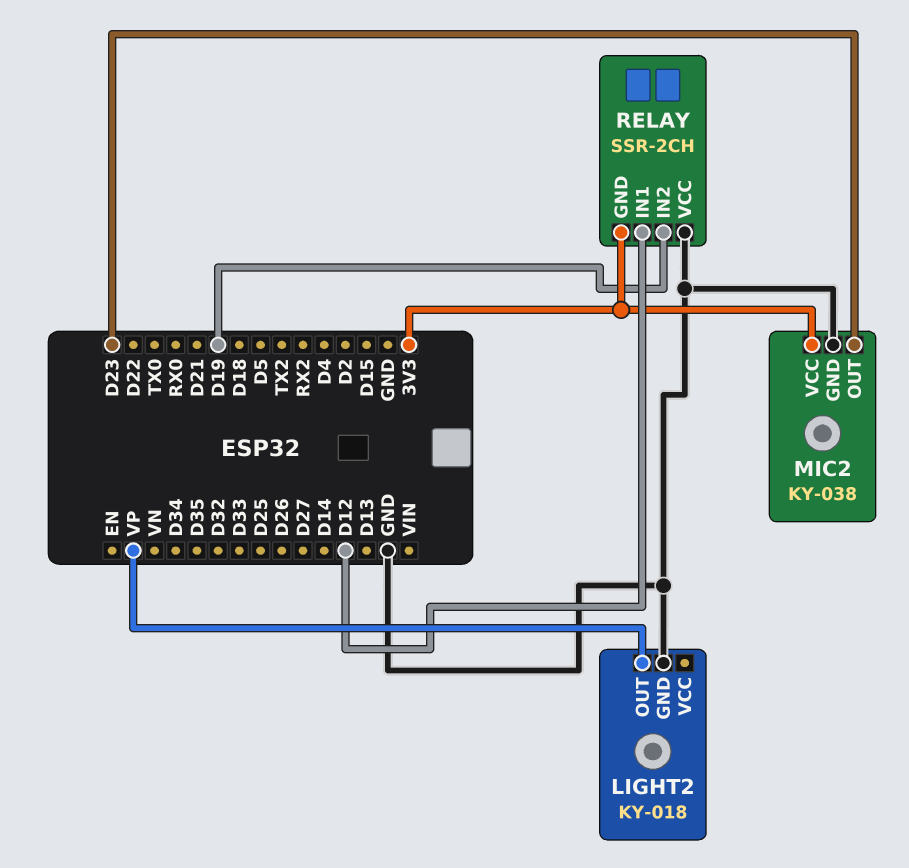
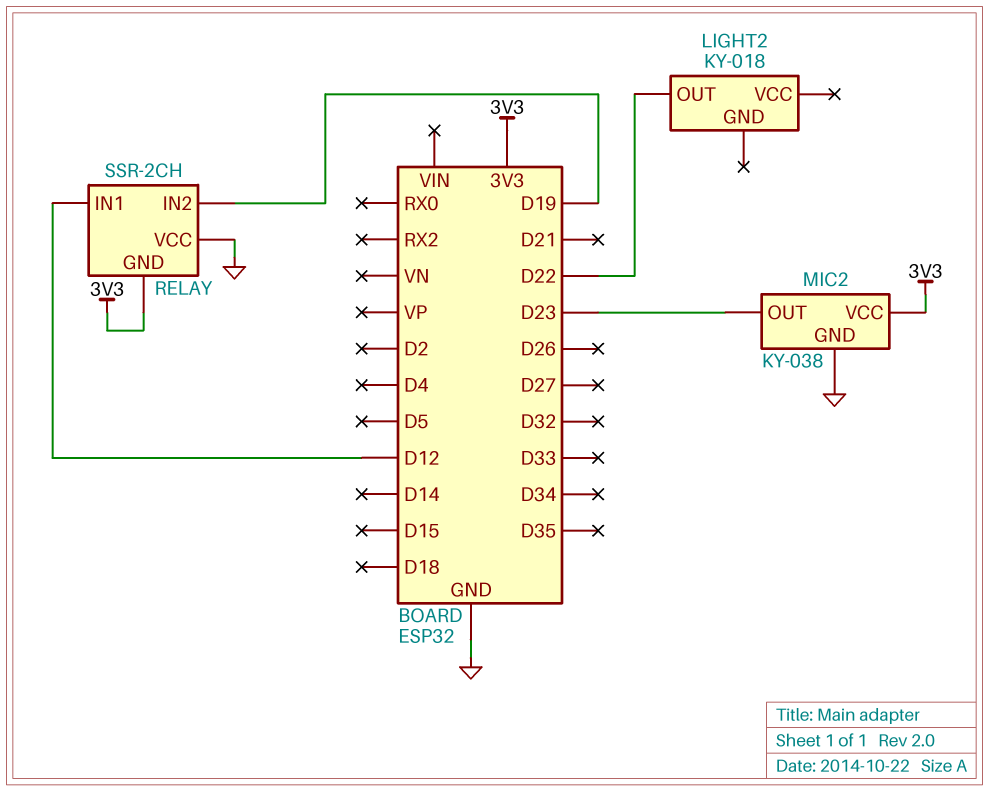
LIGHT2 pin GND: GND -> none
LIGHT2 pin OUT: VP -> D22

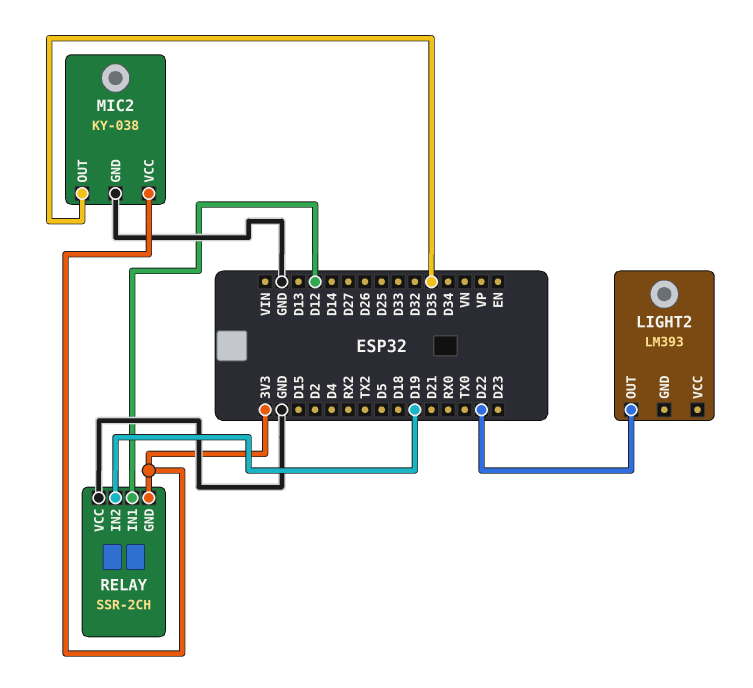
LIGHT2: KY-018 -> LM393
MIC2 pin OUT: D23 -> D35

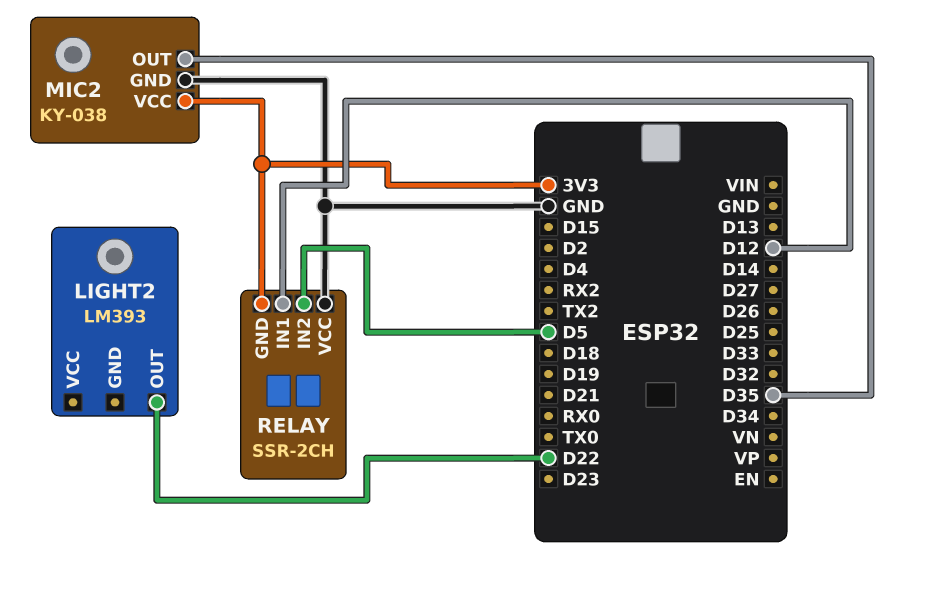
RELAY pin IN2: D19 -> D5

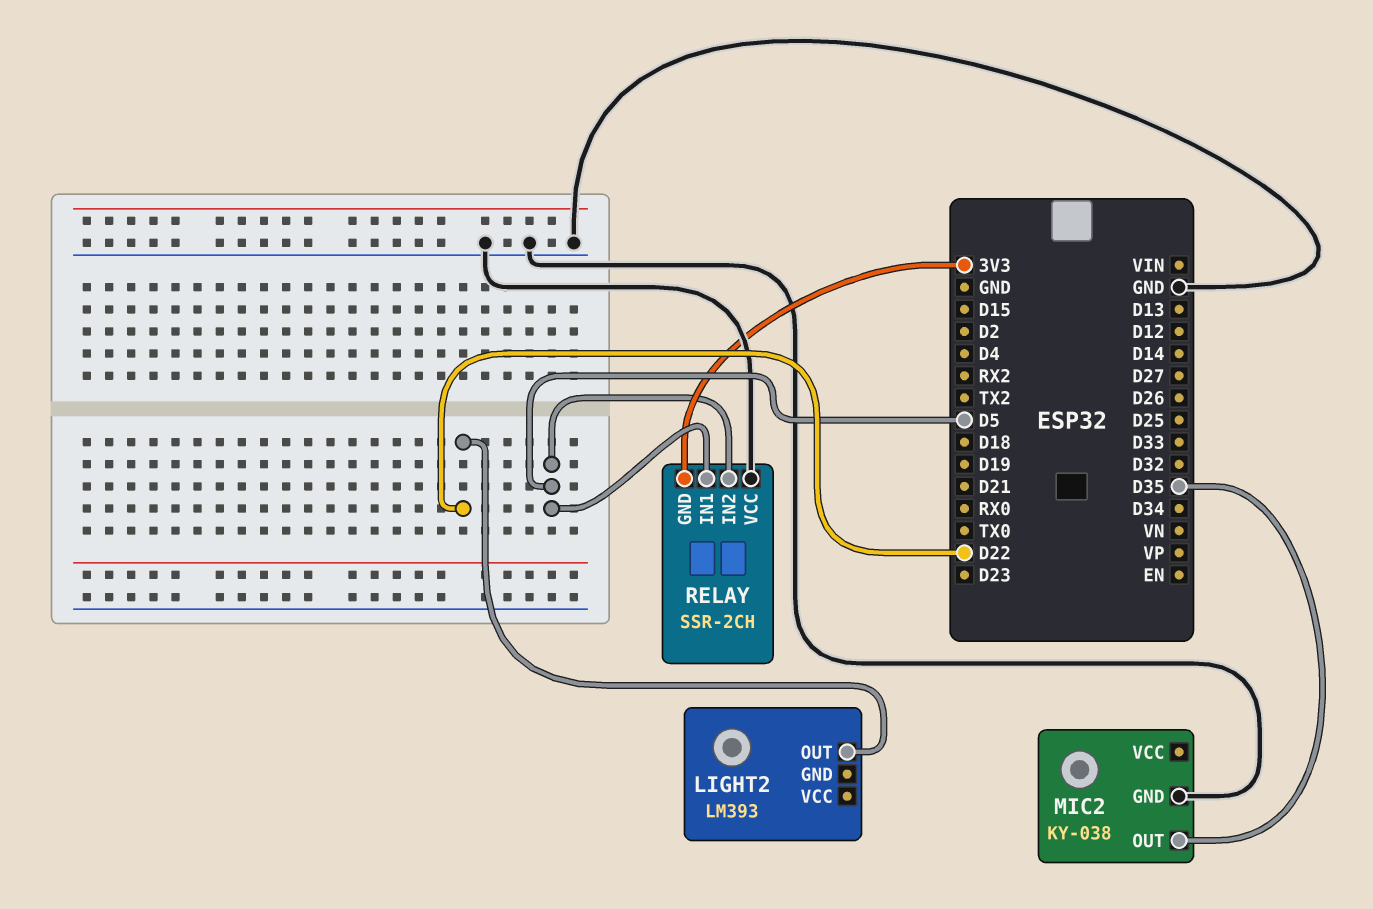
MIC2 pin VCC: 3V3 -> none
RELAY pin IN1: D12 -> D5

